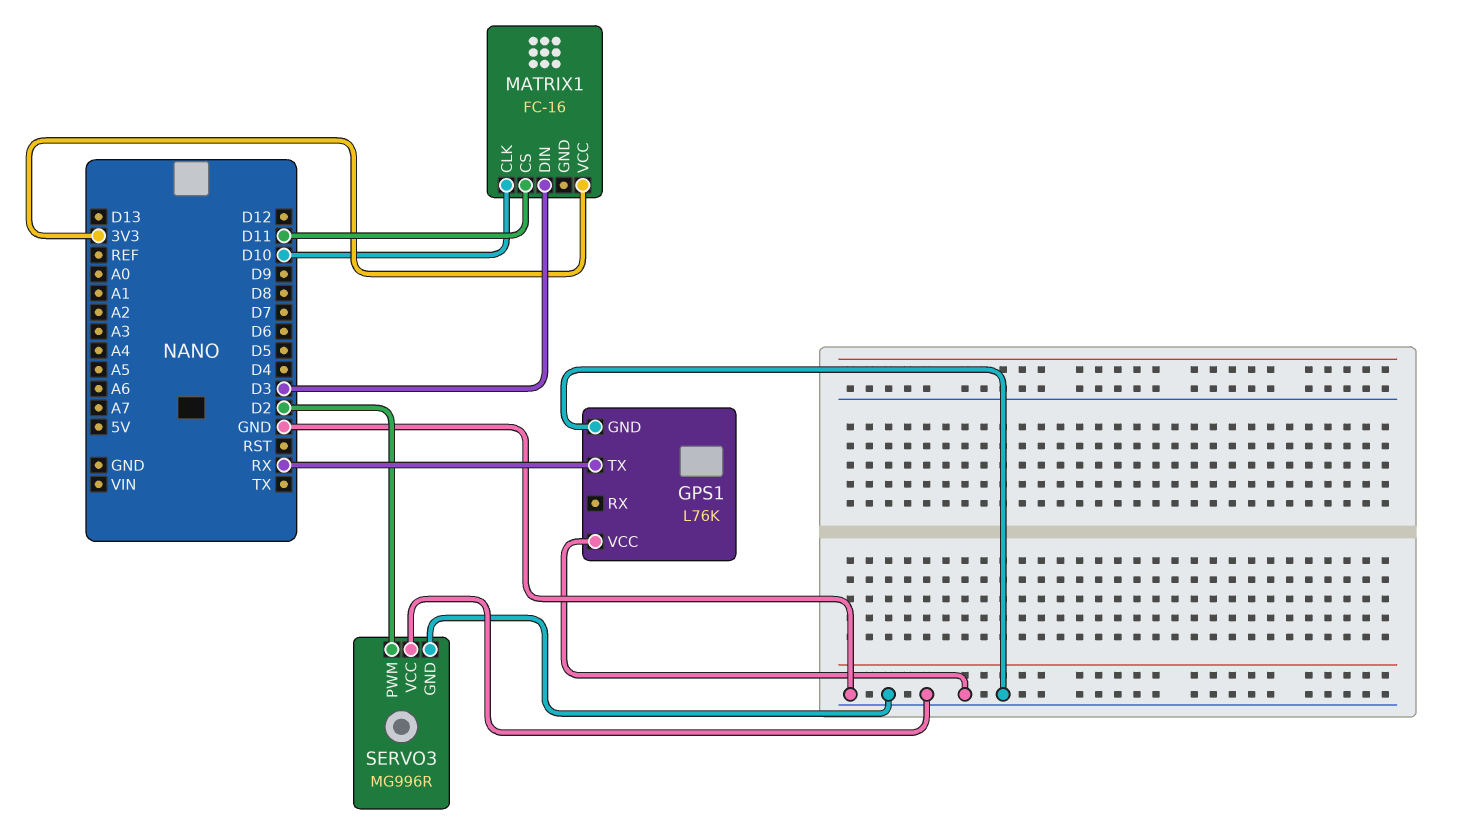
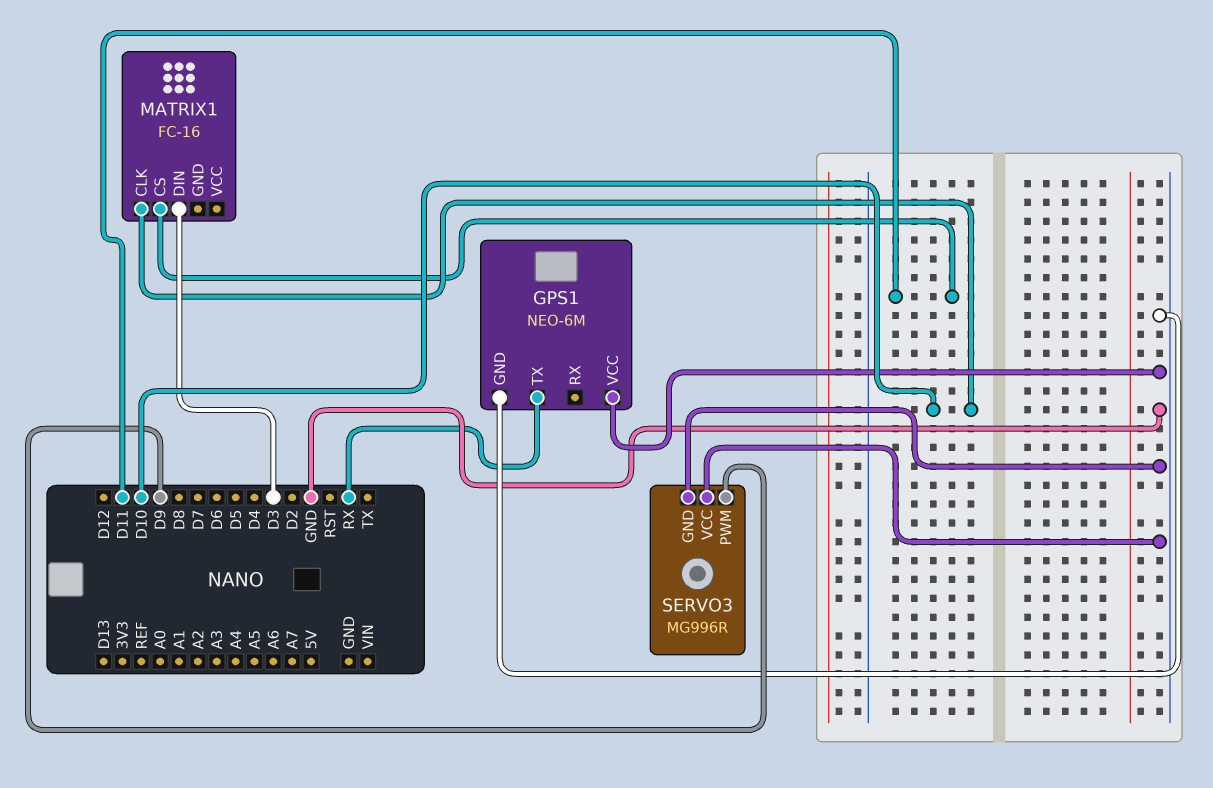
GPS1: L76K -> NEO-6M
MATRIX1 pin VCC: 3V3 -> none
SERVO3 pin PWM: D2 -> D9

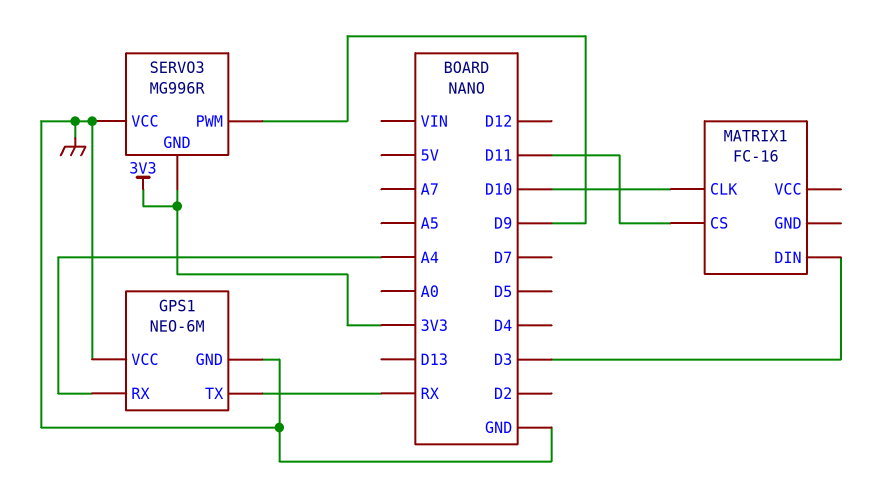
GPS1 pin RX: none -> A4
SERVO3 pin GND: GND -> 3V3

